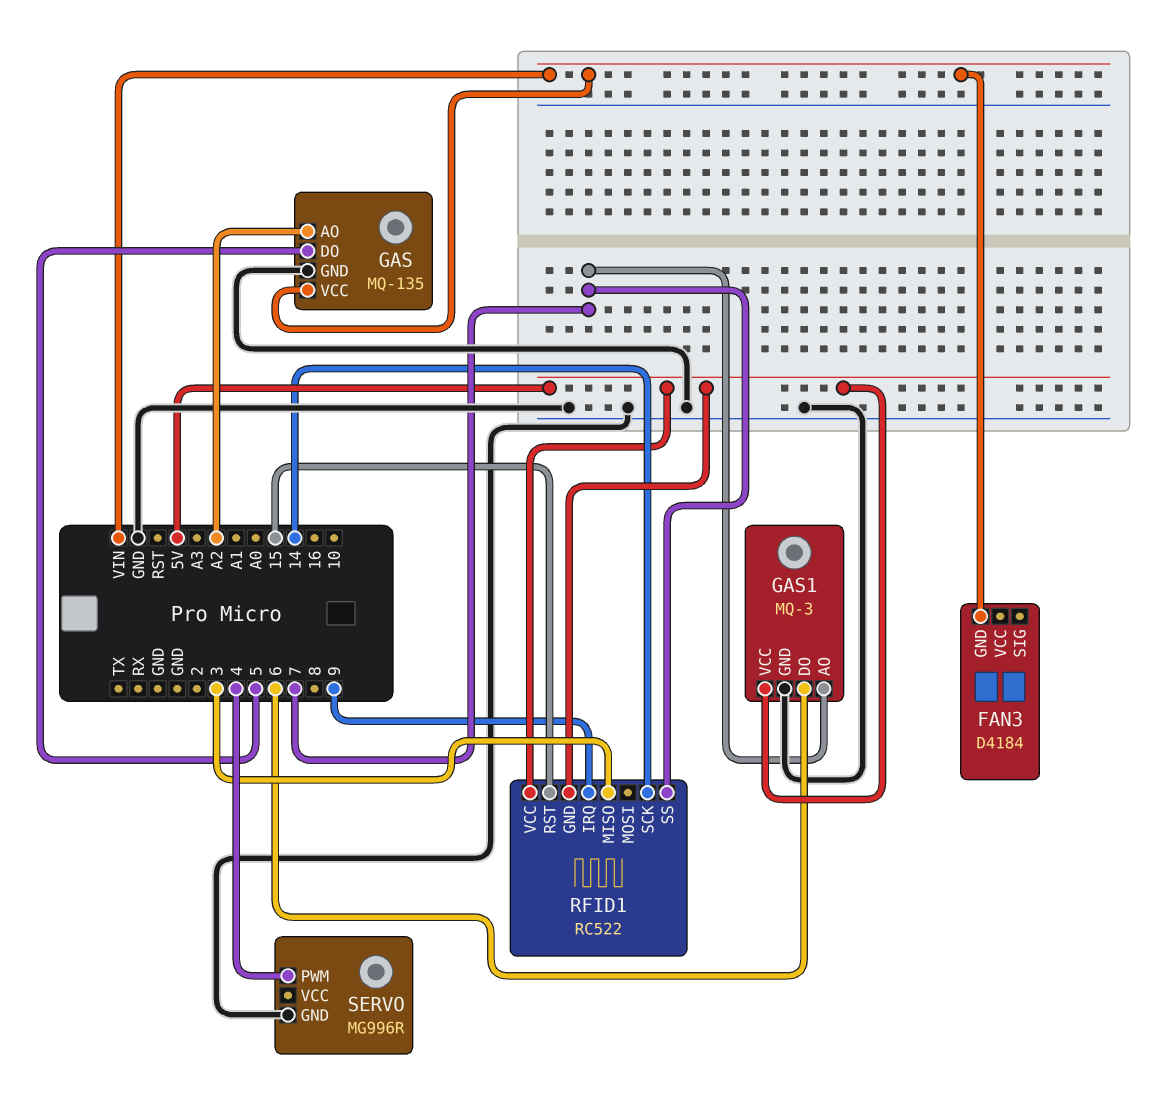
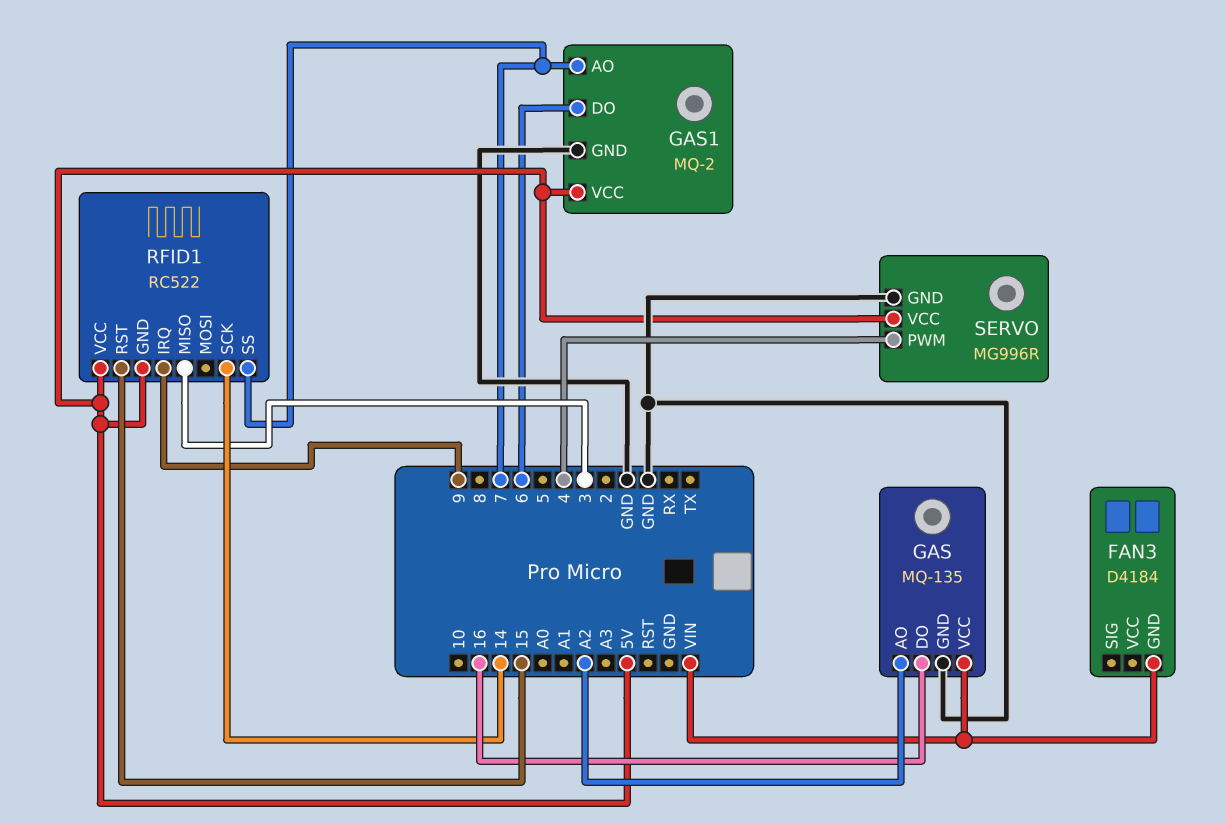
GAS pin DO: 5 -> 16
GAS1: MQ-3 -> MQ-2
SERVO pin VCC: none -> 5V

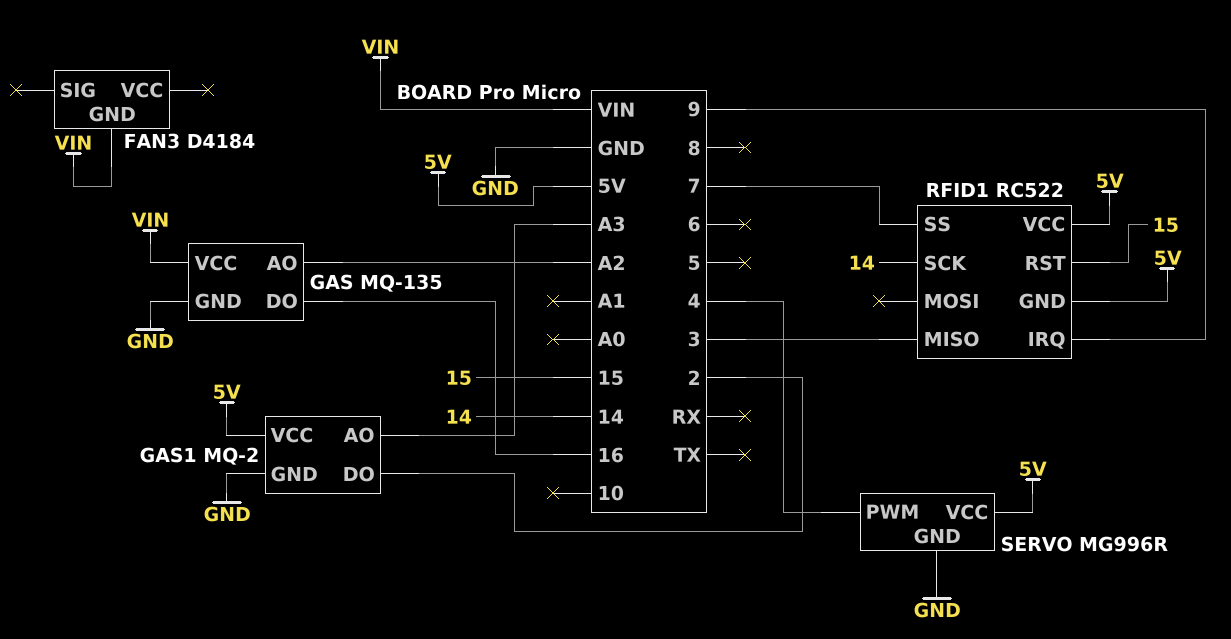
GAS1 pin AO: 7 -> A3
GAS1 pin DO: 6 -> 2

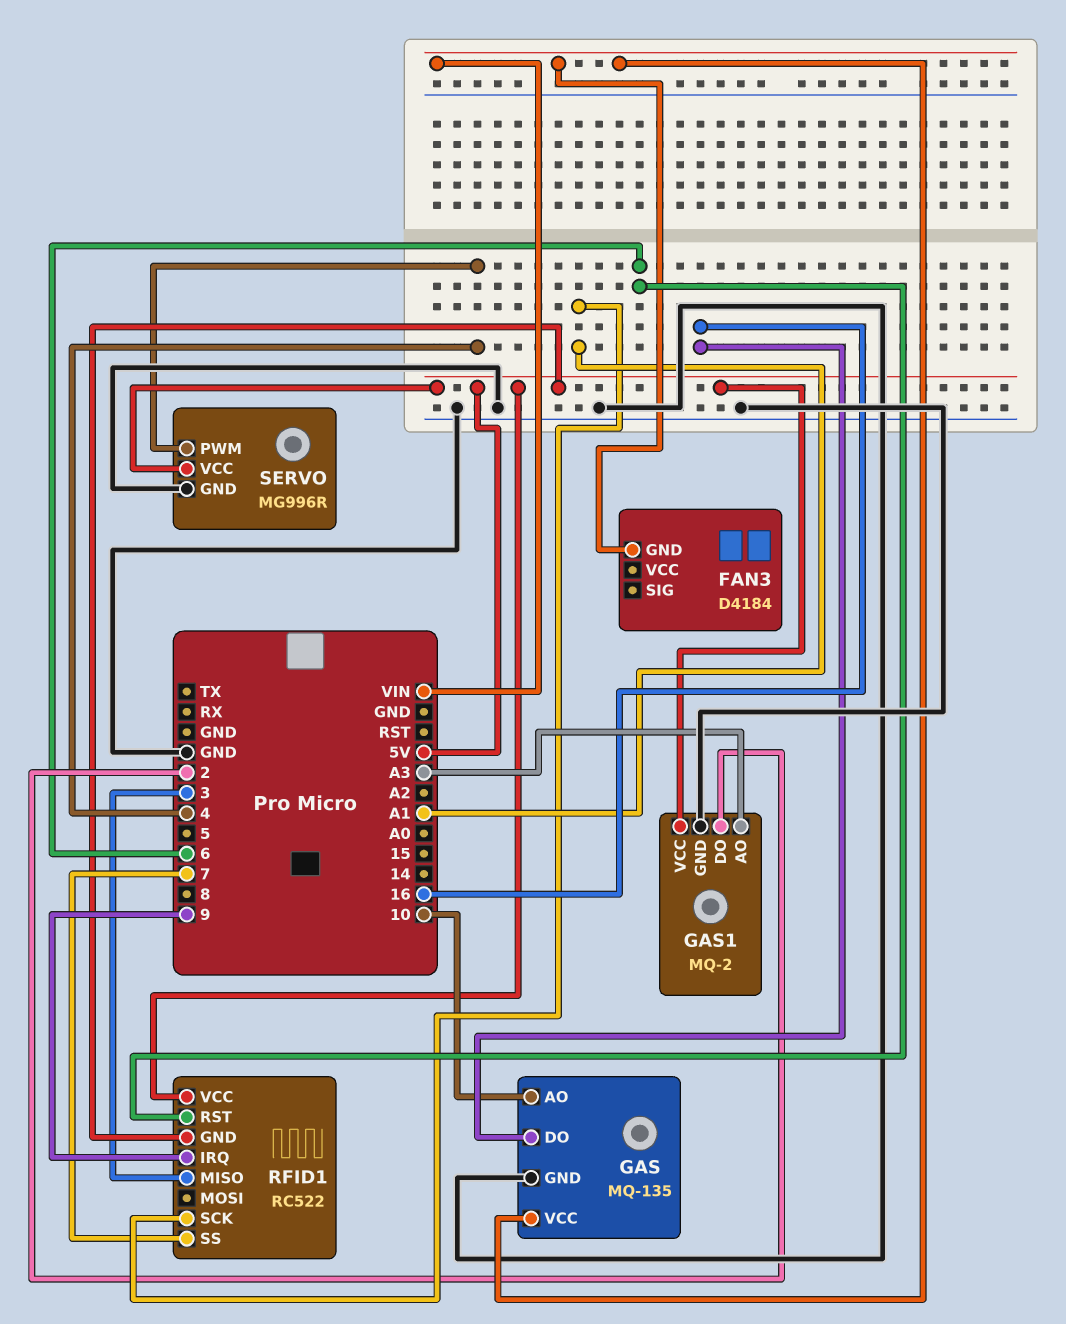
GAS pin AO: A2 -> 10
RFID1 pin RST: 15 -> 6
RFID1 pin SCK: 14 -> A1

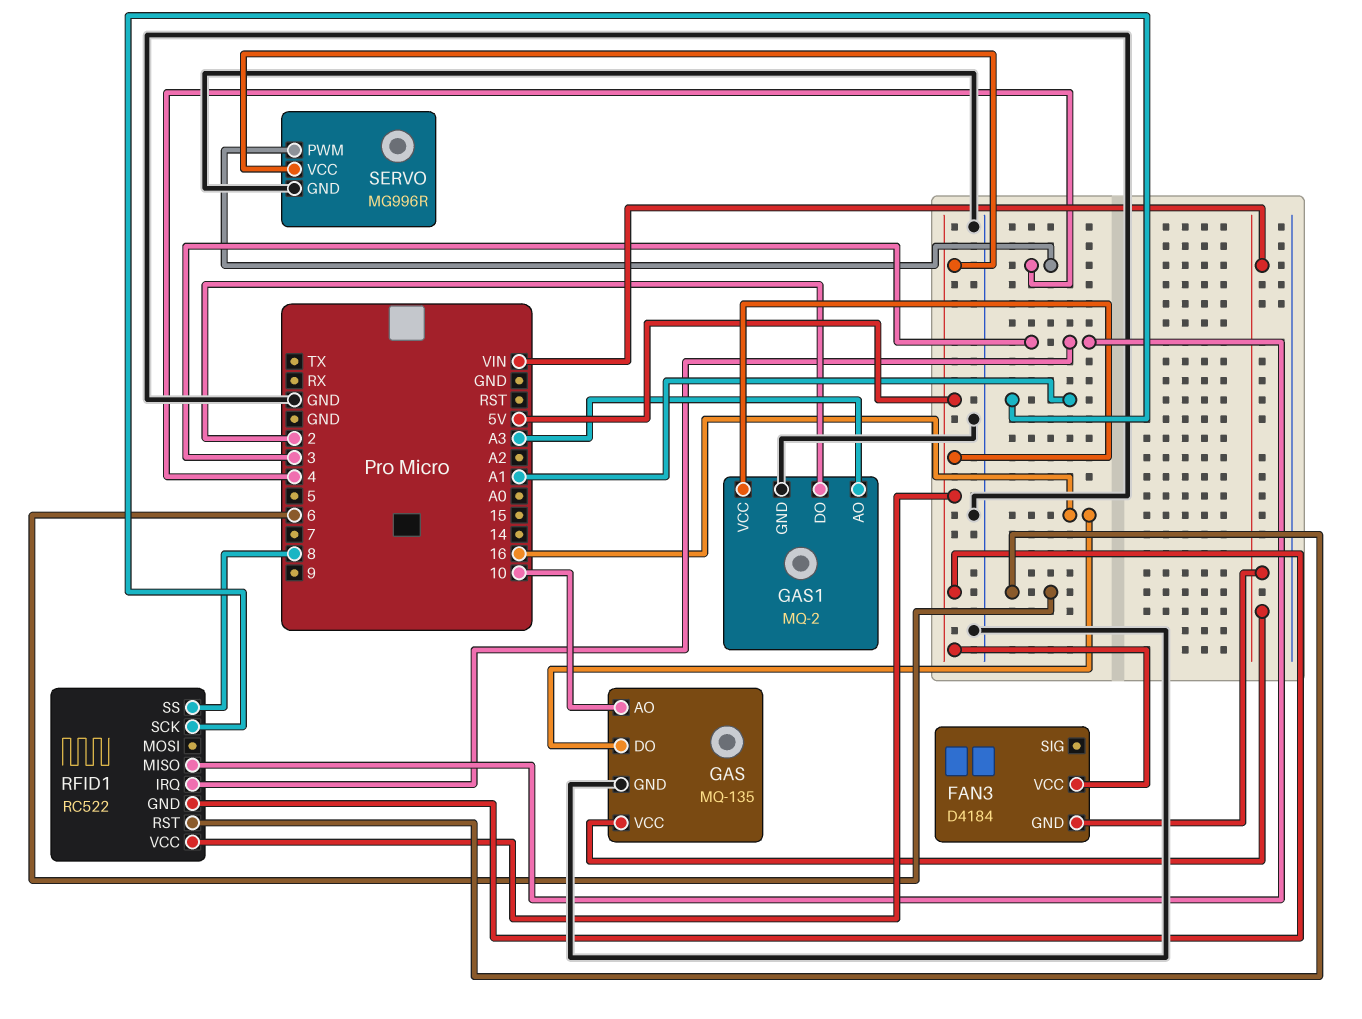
FAN3 pin VCC: none -> 5V
RFID1 pin IRQ: 9 -> 3
RFID1 pin SS: 7 -> 8

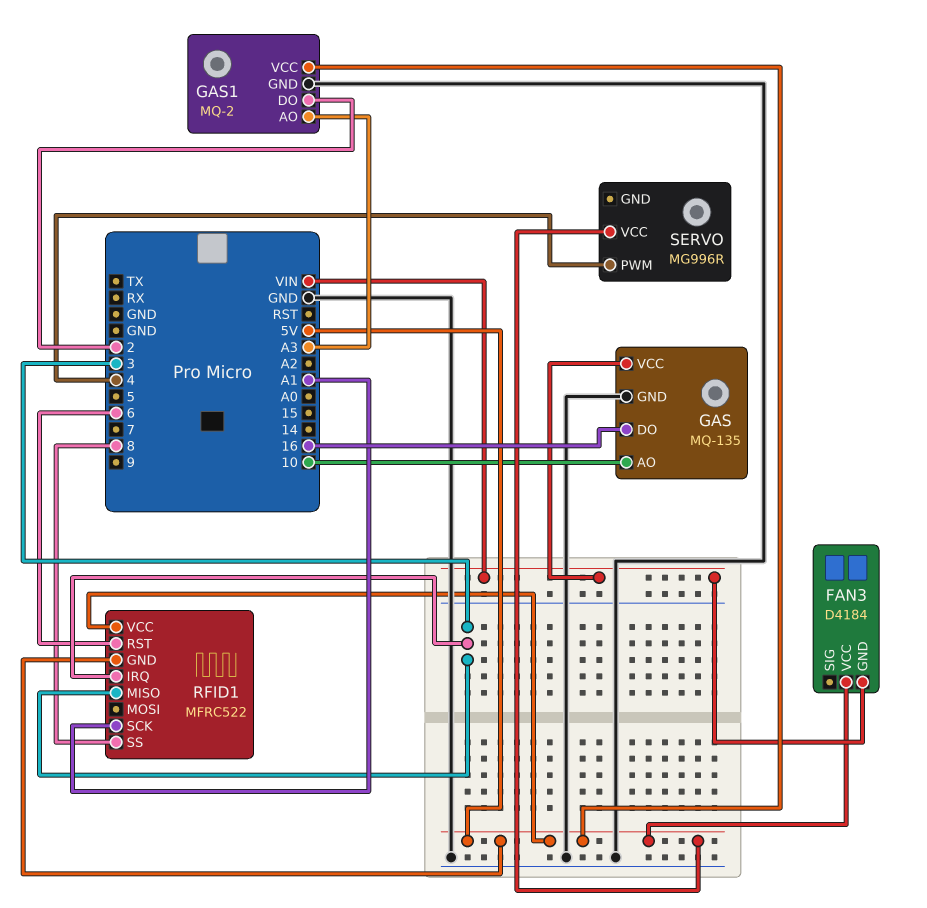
RFID1: RC522 -> MFRC522
SERVO pin GND: GND -> none

